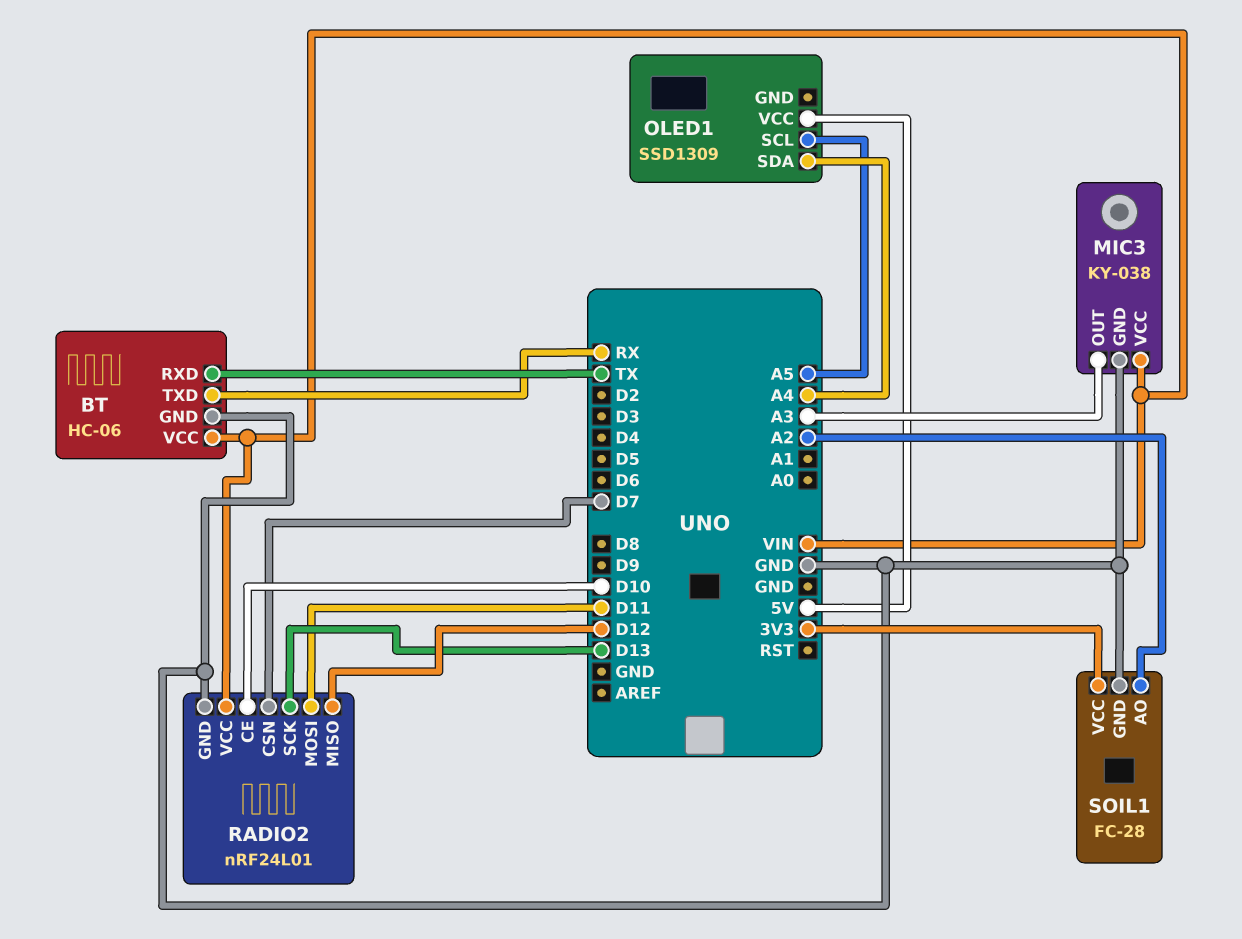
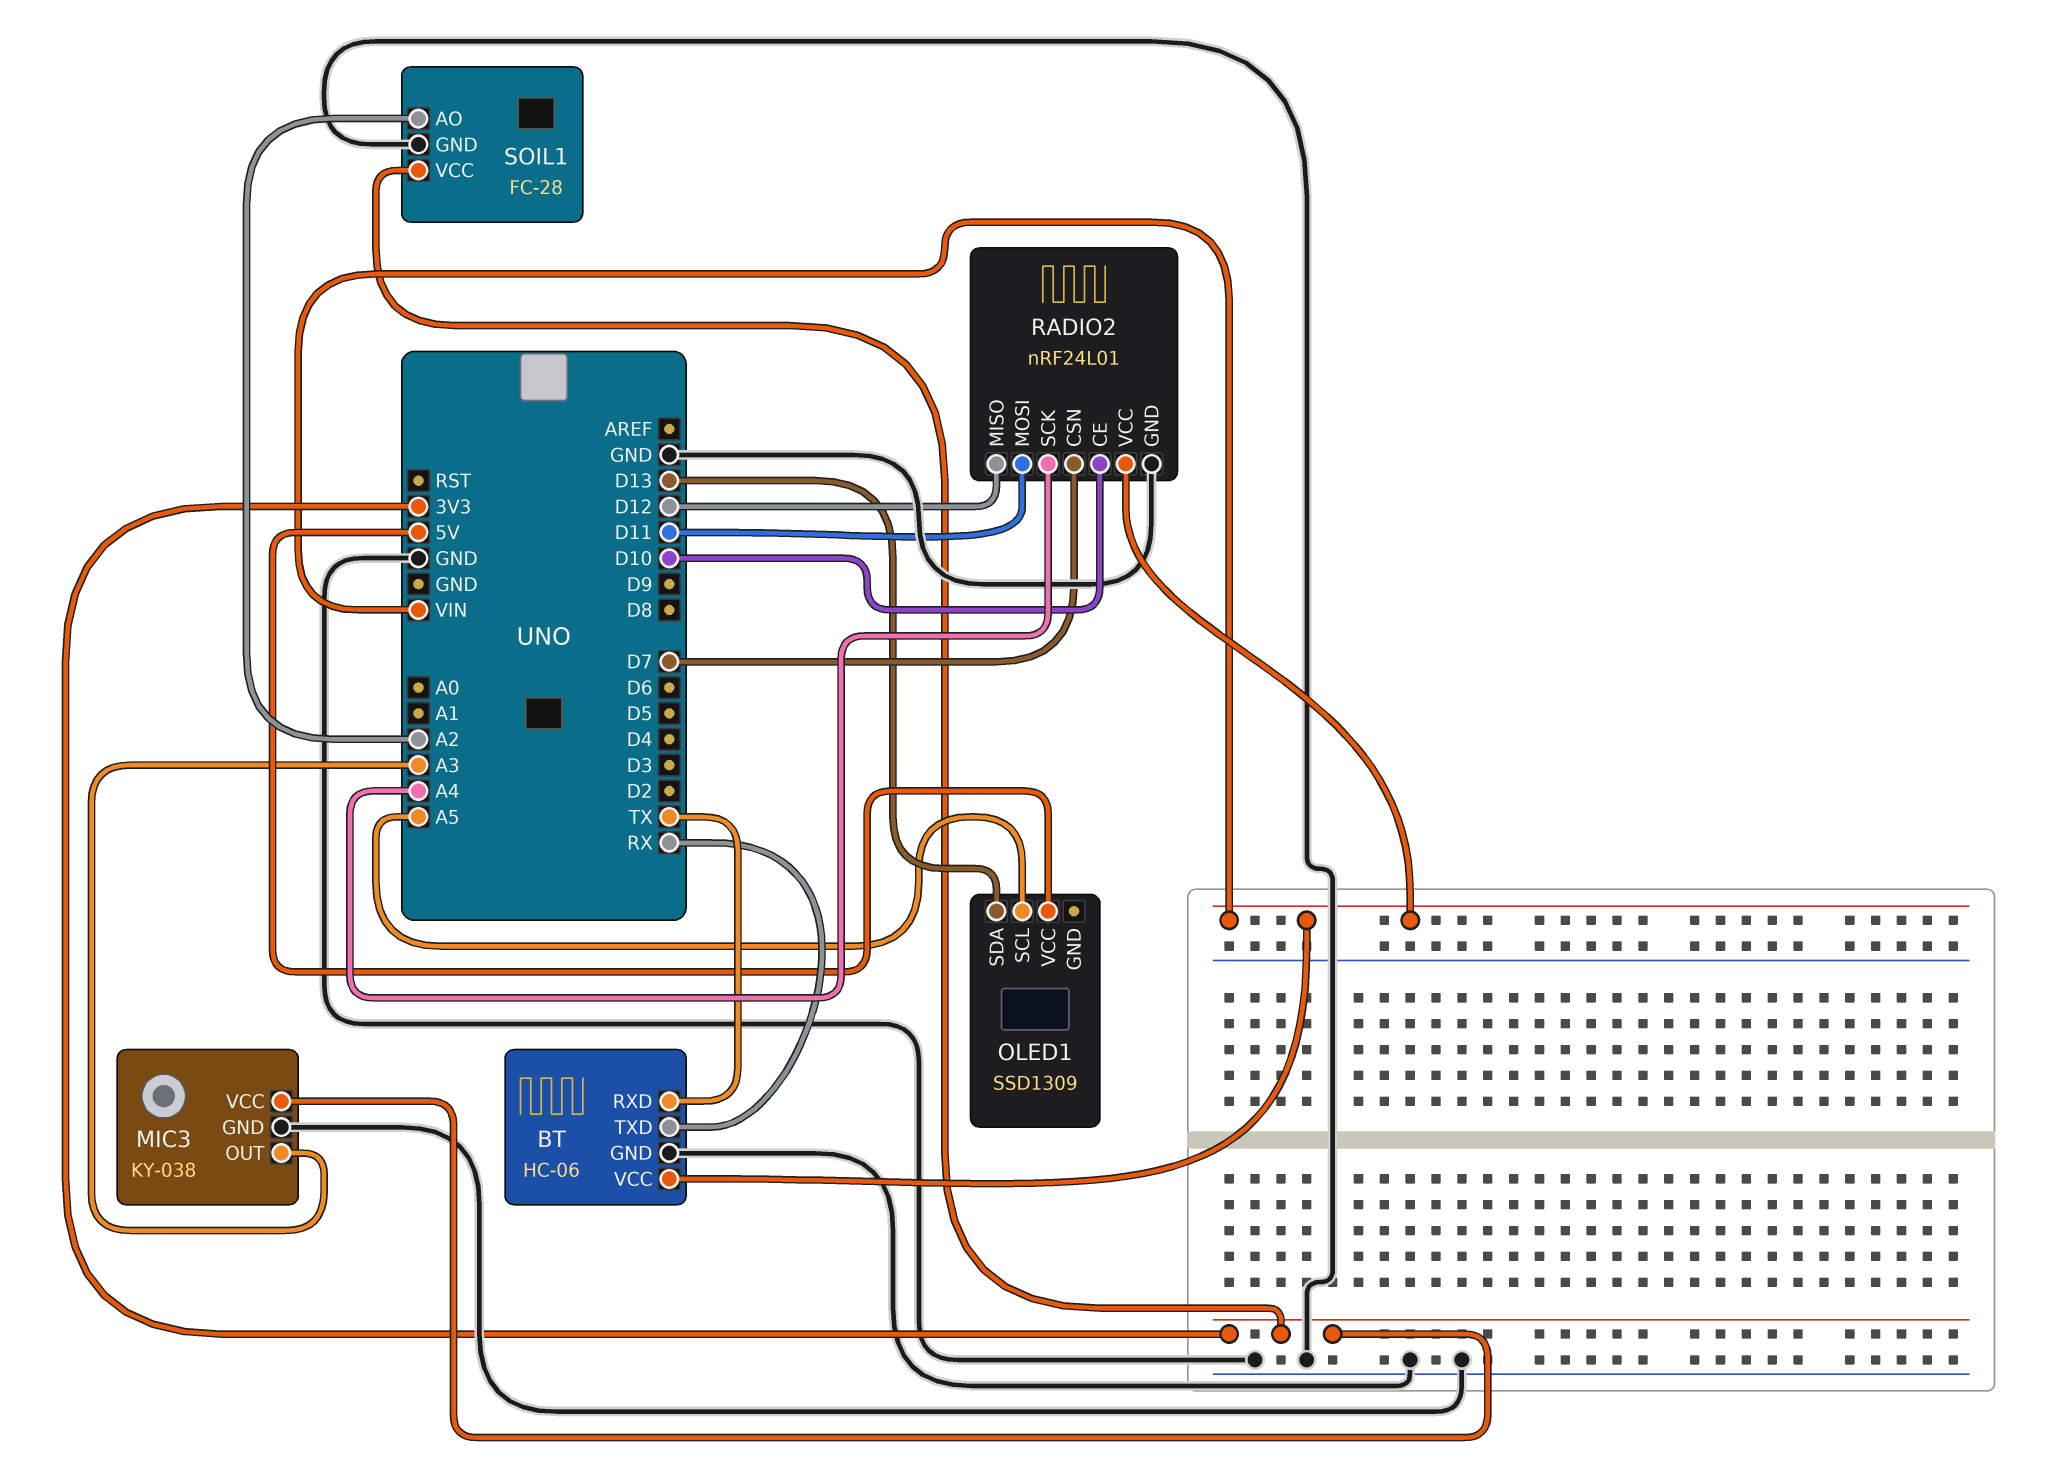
MIC3 pin VCC: VIN -> 3V3
OLED1 pin SDA: A4 -> D13
RADIO2 pin SCK: D13 -> A4

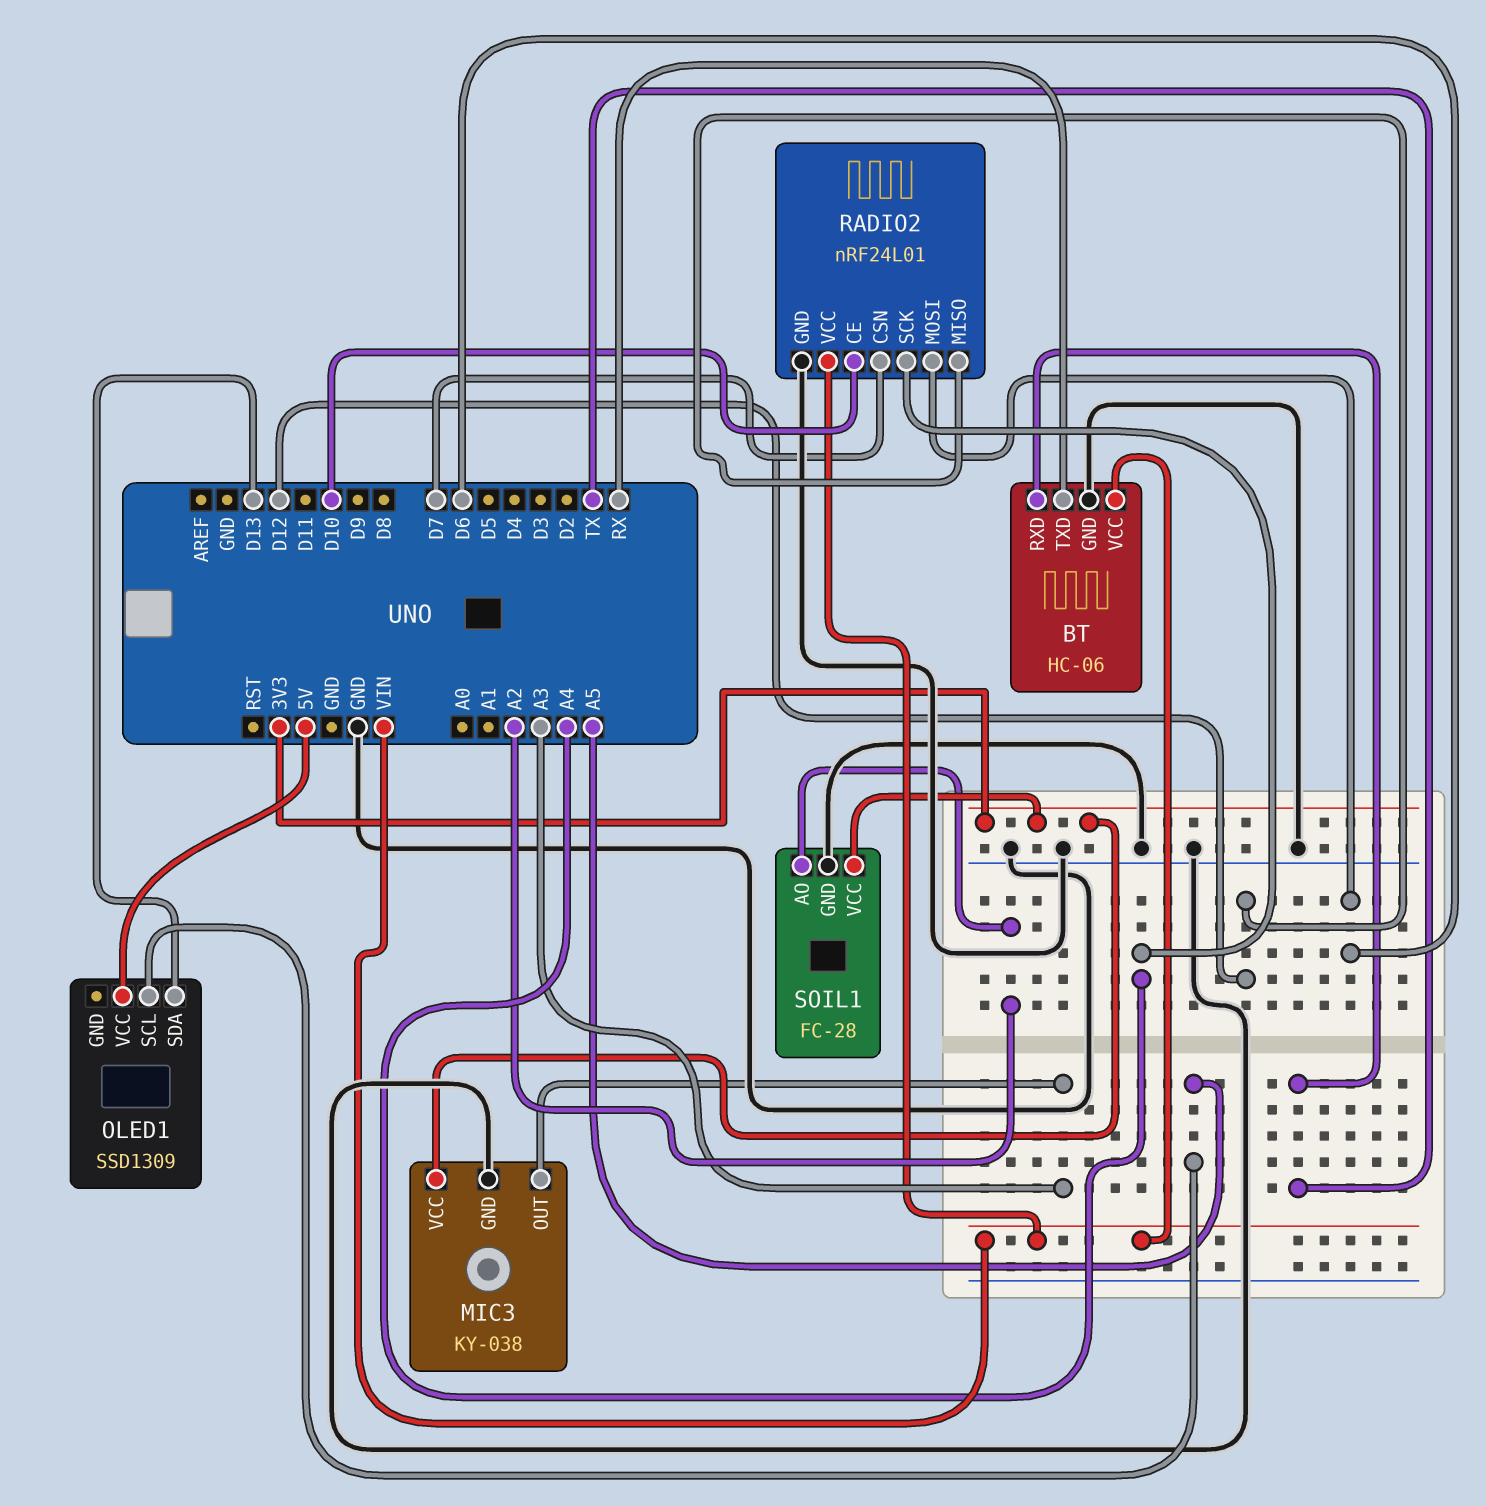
RADIO2 pin MOSI: D11 -> D6

